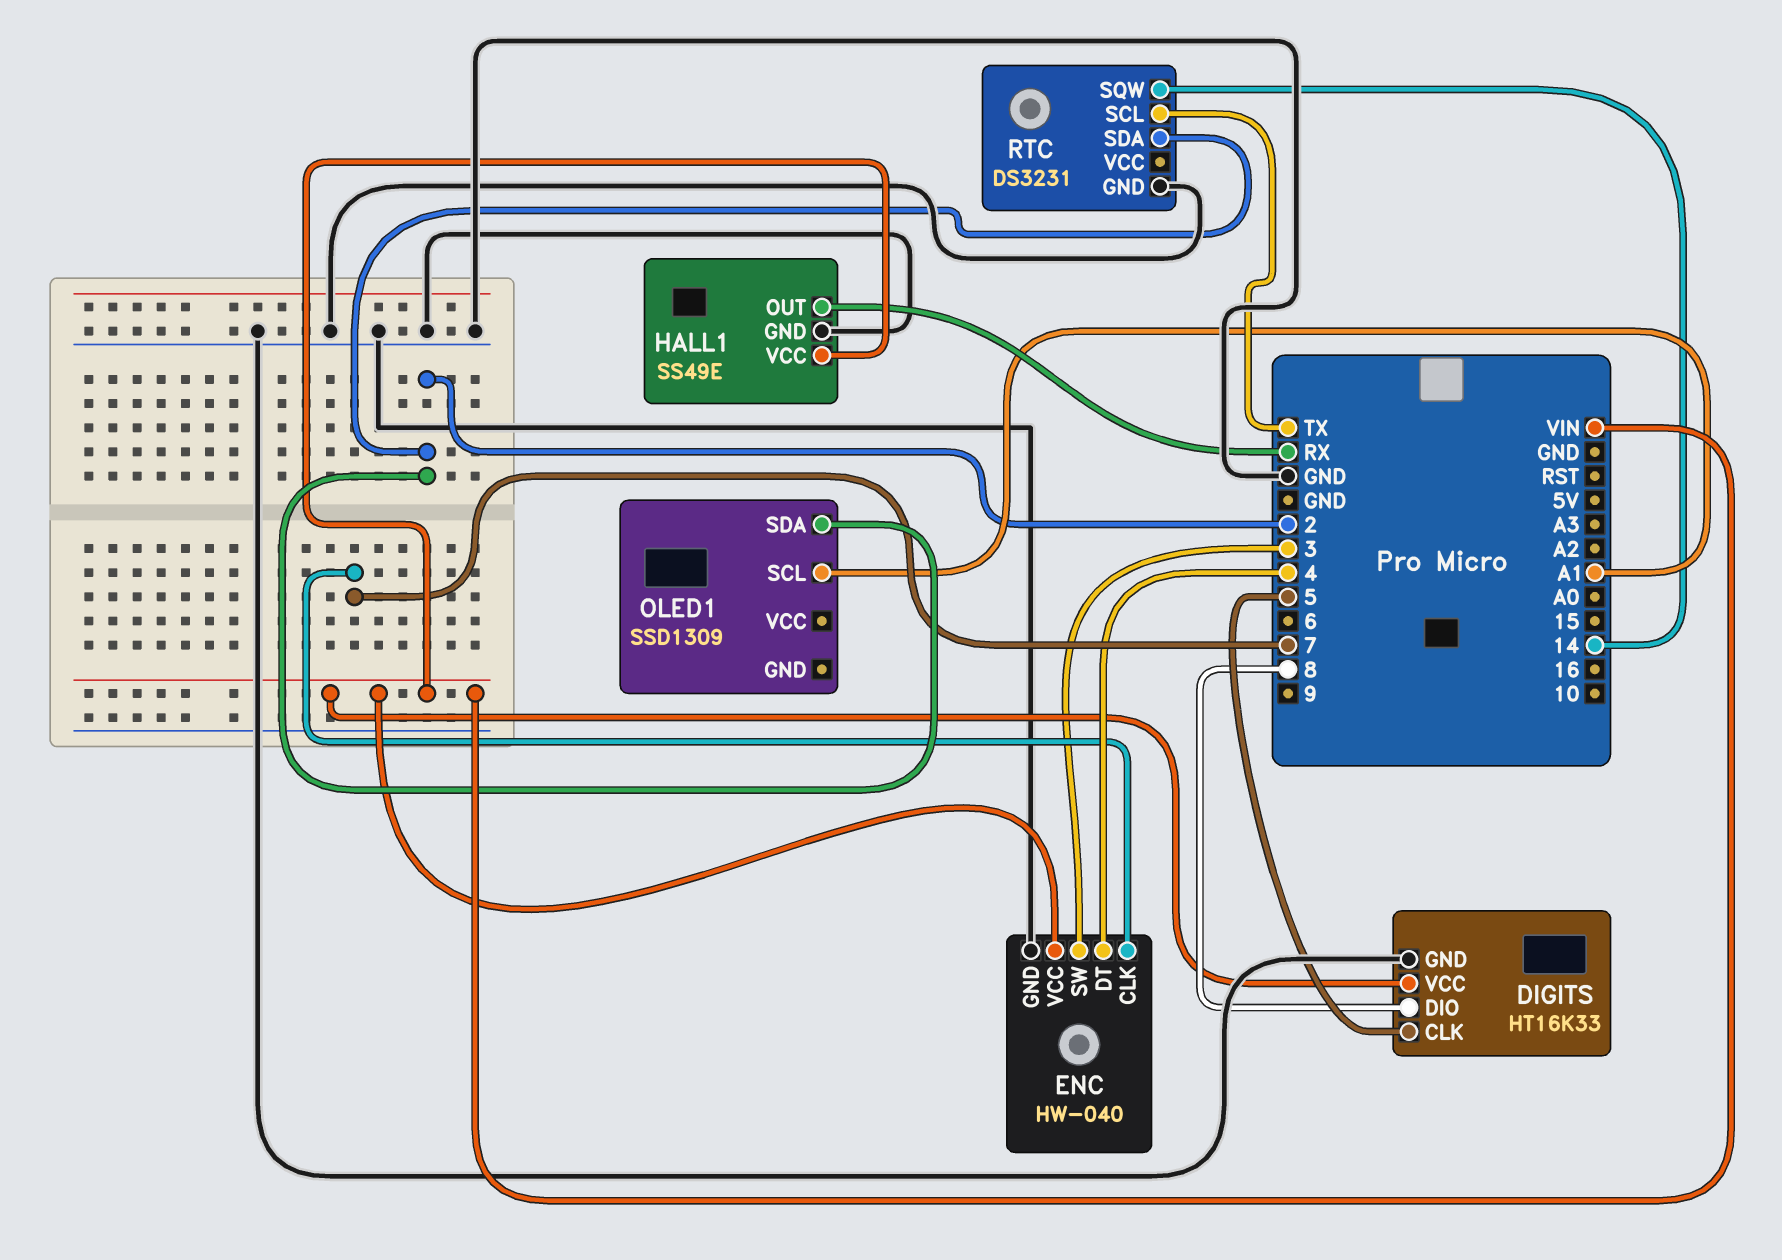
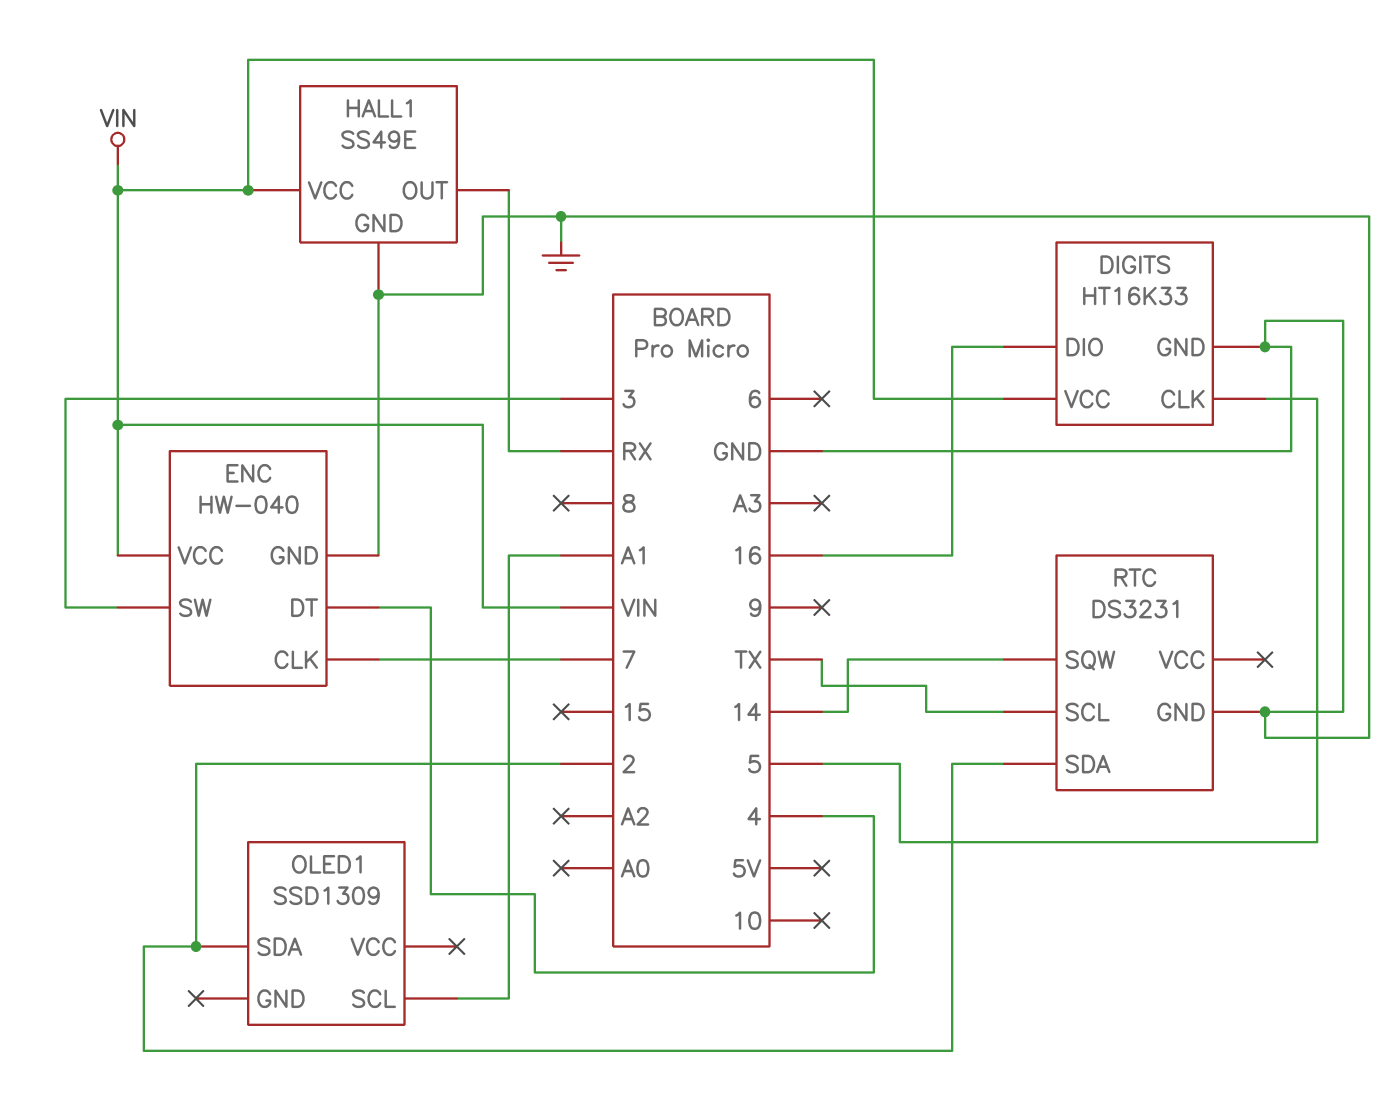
DIGITS pin DIO: 8 -> 16

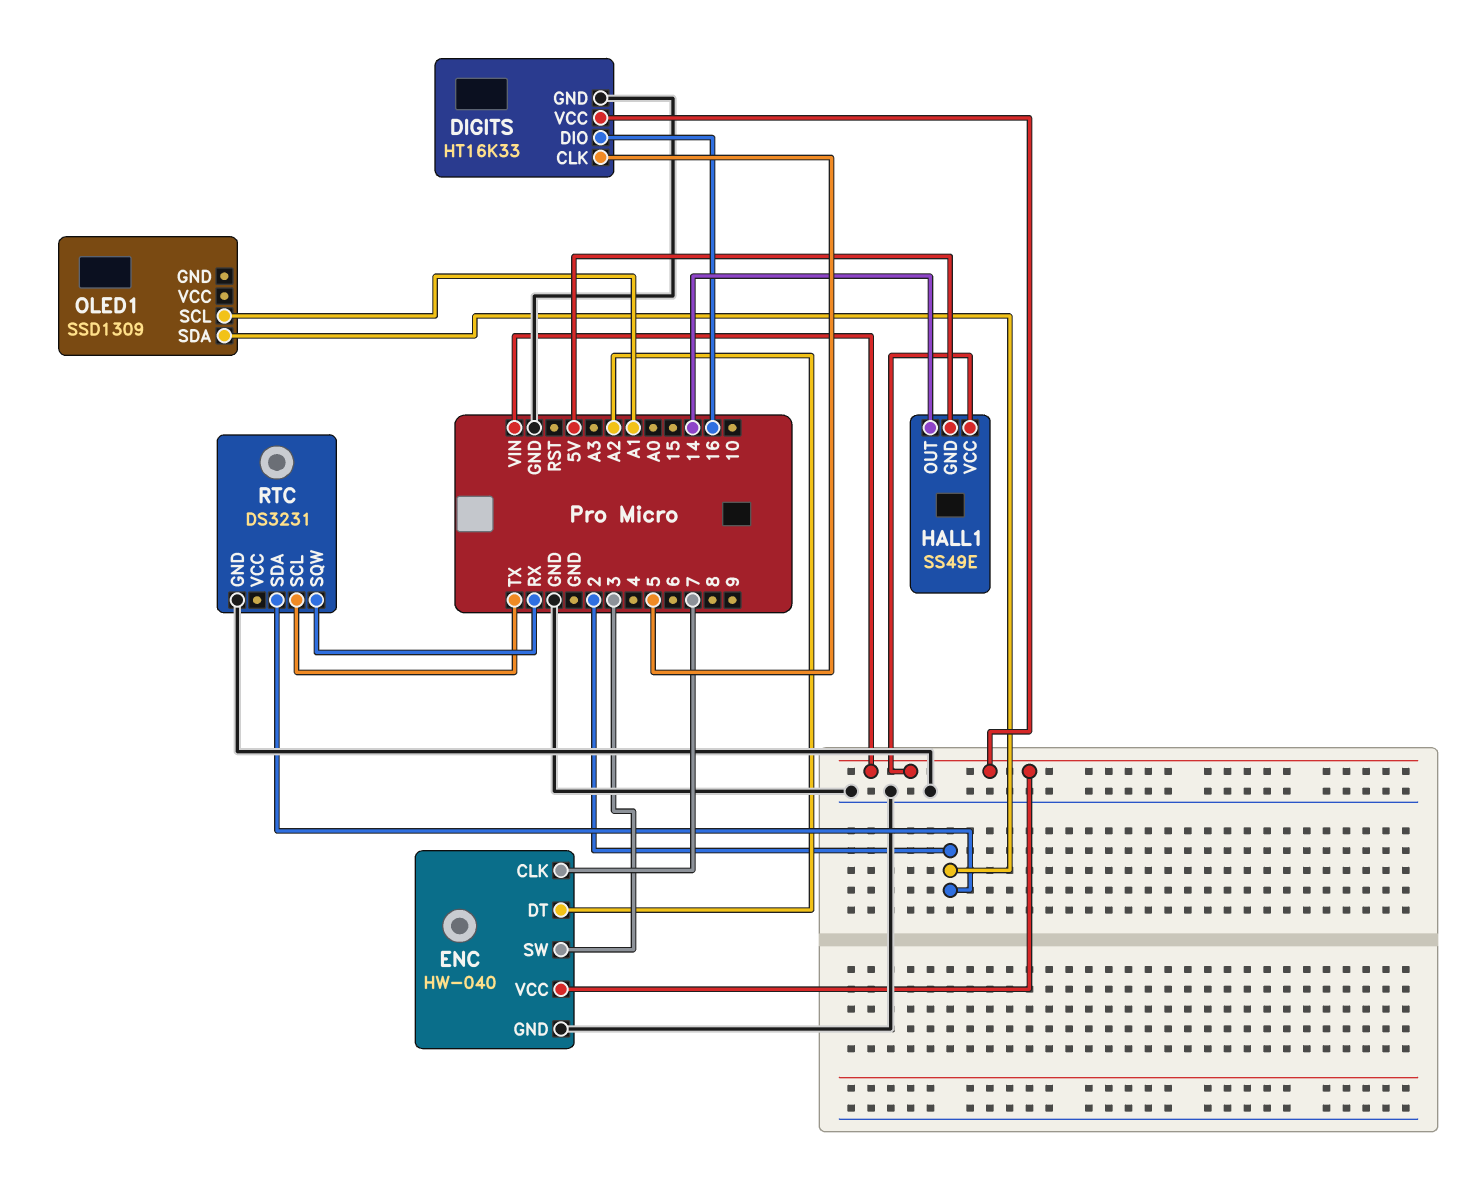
ENC pin DT: 4 -> A2
HALL1 pin GND: GND -> 5V
HALL1 pin OUT: RX -> 14
RTC pin SQW: 14 -> RX

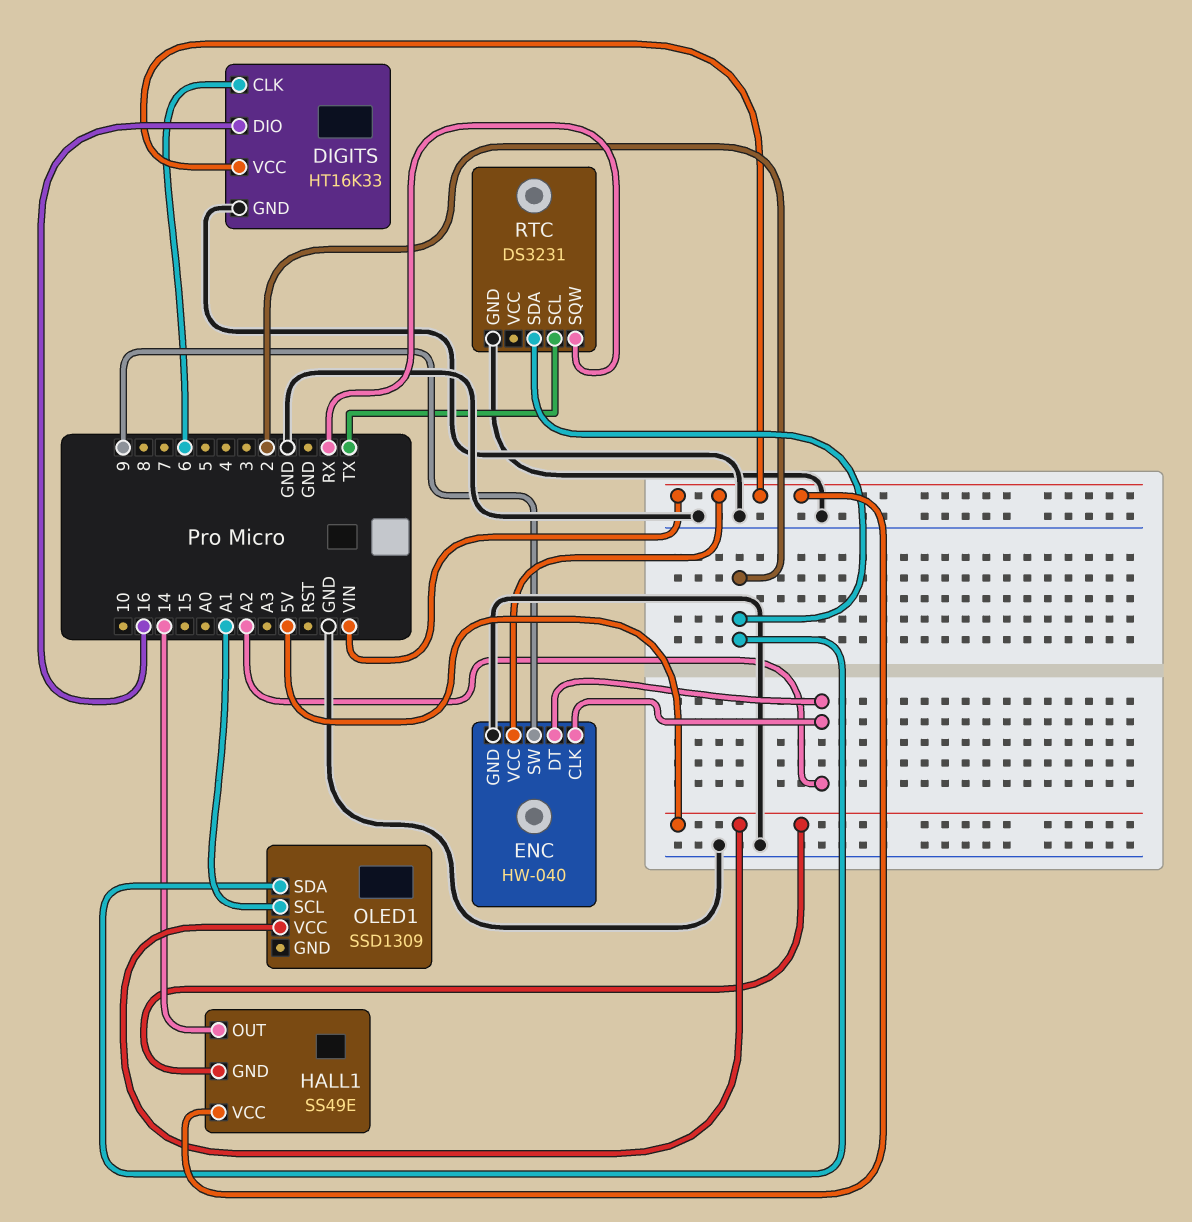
DIGITS pin CLK: 5 -> 6
ENC pin CLK: 7 -> A2
ENC pin SW: 3 -> 9
OLED1 pin VCC: none -> 5V

